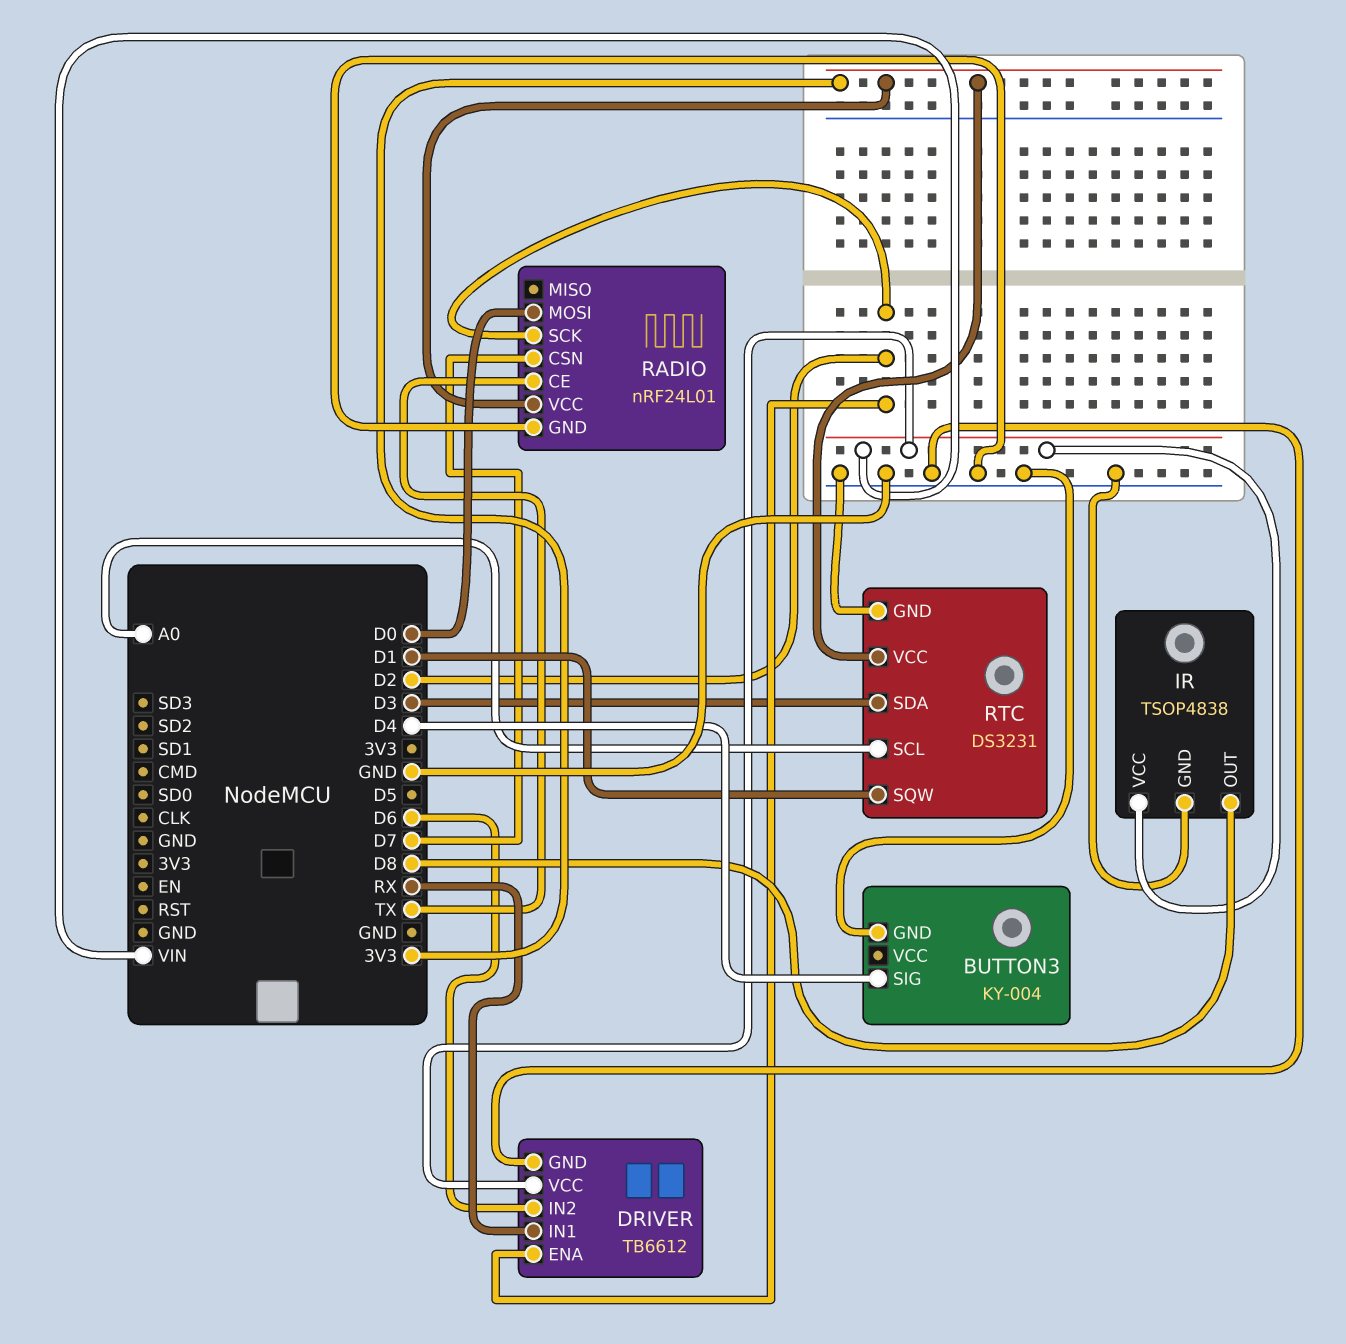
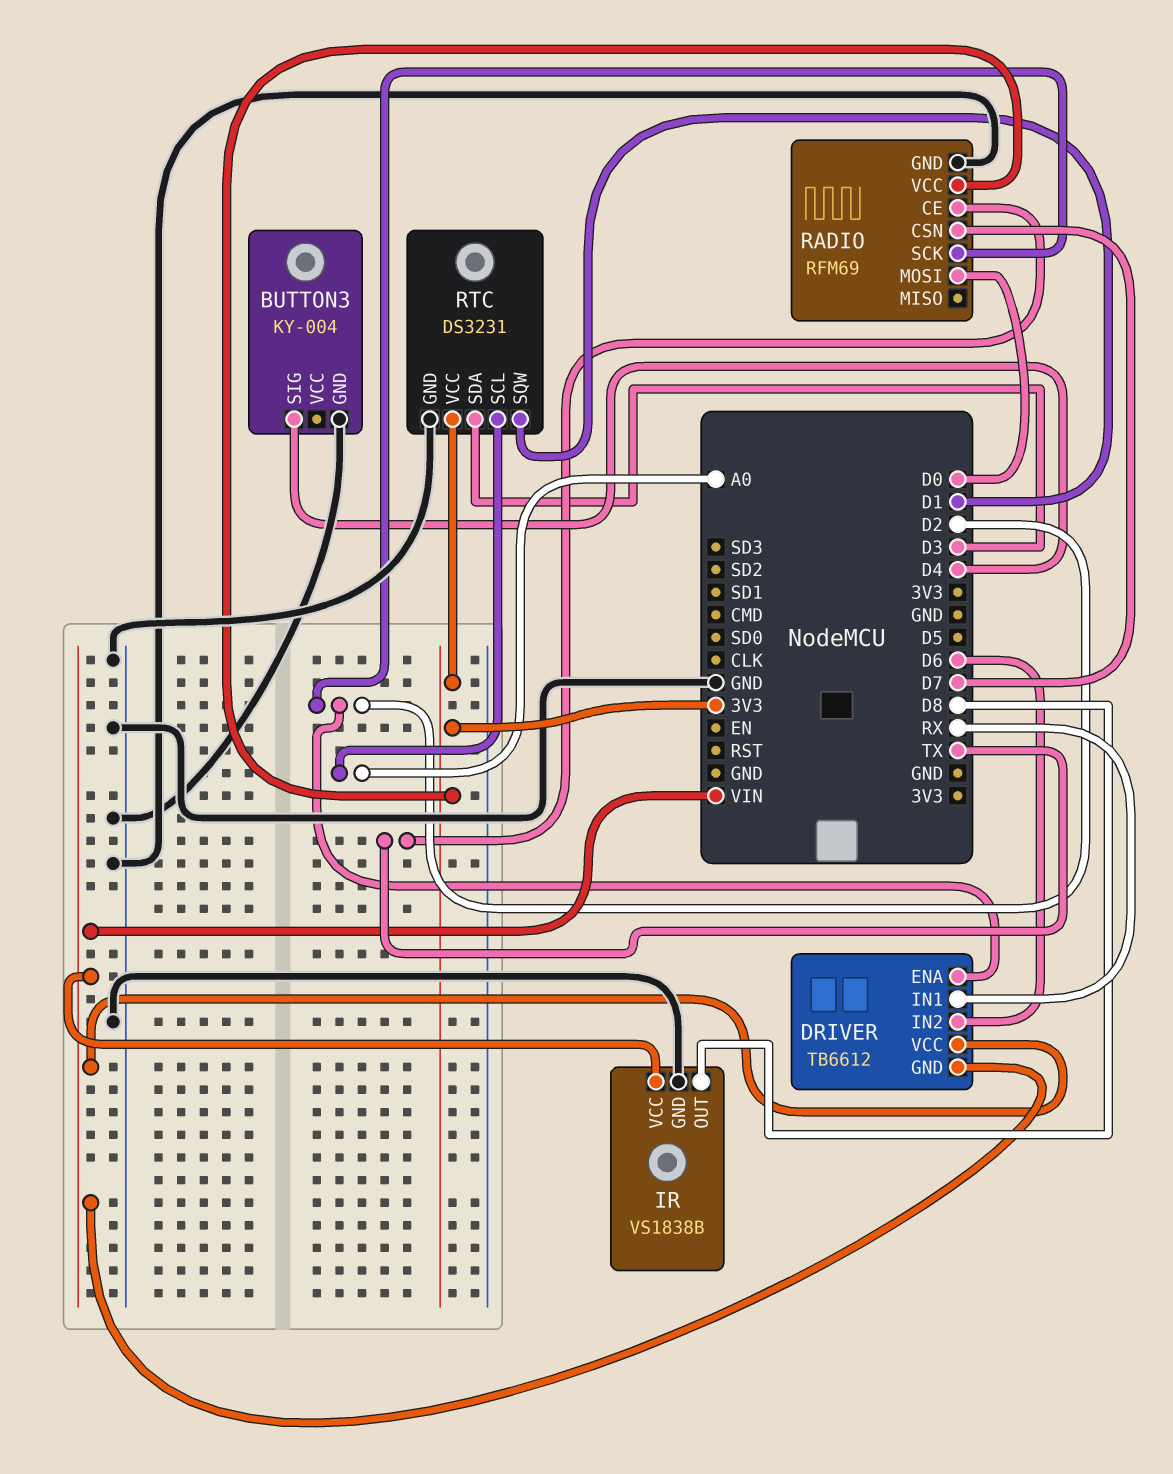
DRIVER pin GND: GND -> VIN
IR: TSOP4838 -> VS1838B
RADIO: nRF24L01 -> RFM69

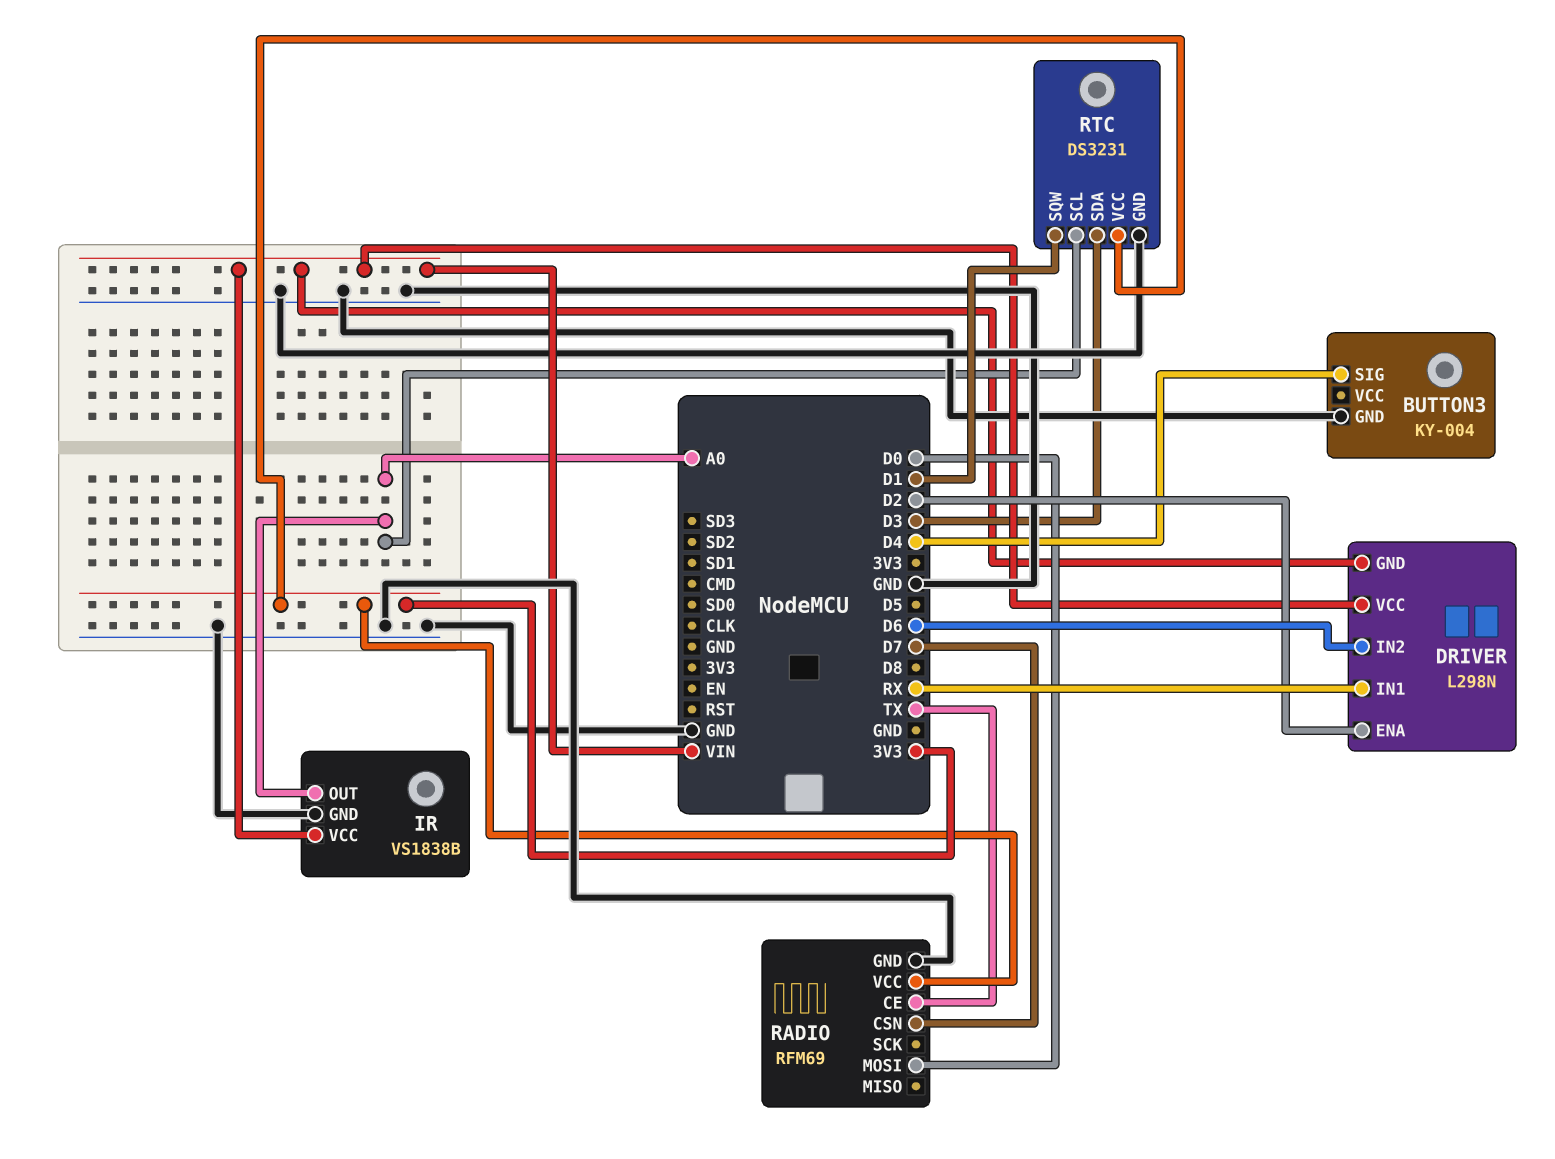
DRIVER: TB6612 -> L298N
IR pin OUT: D8 -> A0
RADIO pin SCK: D2 -> none

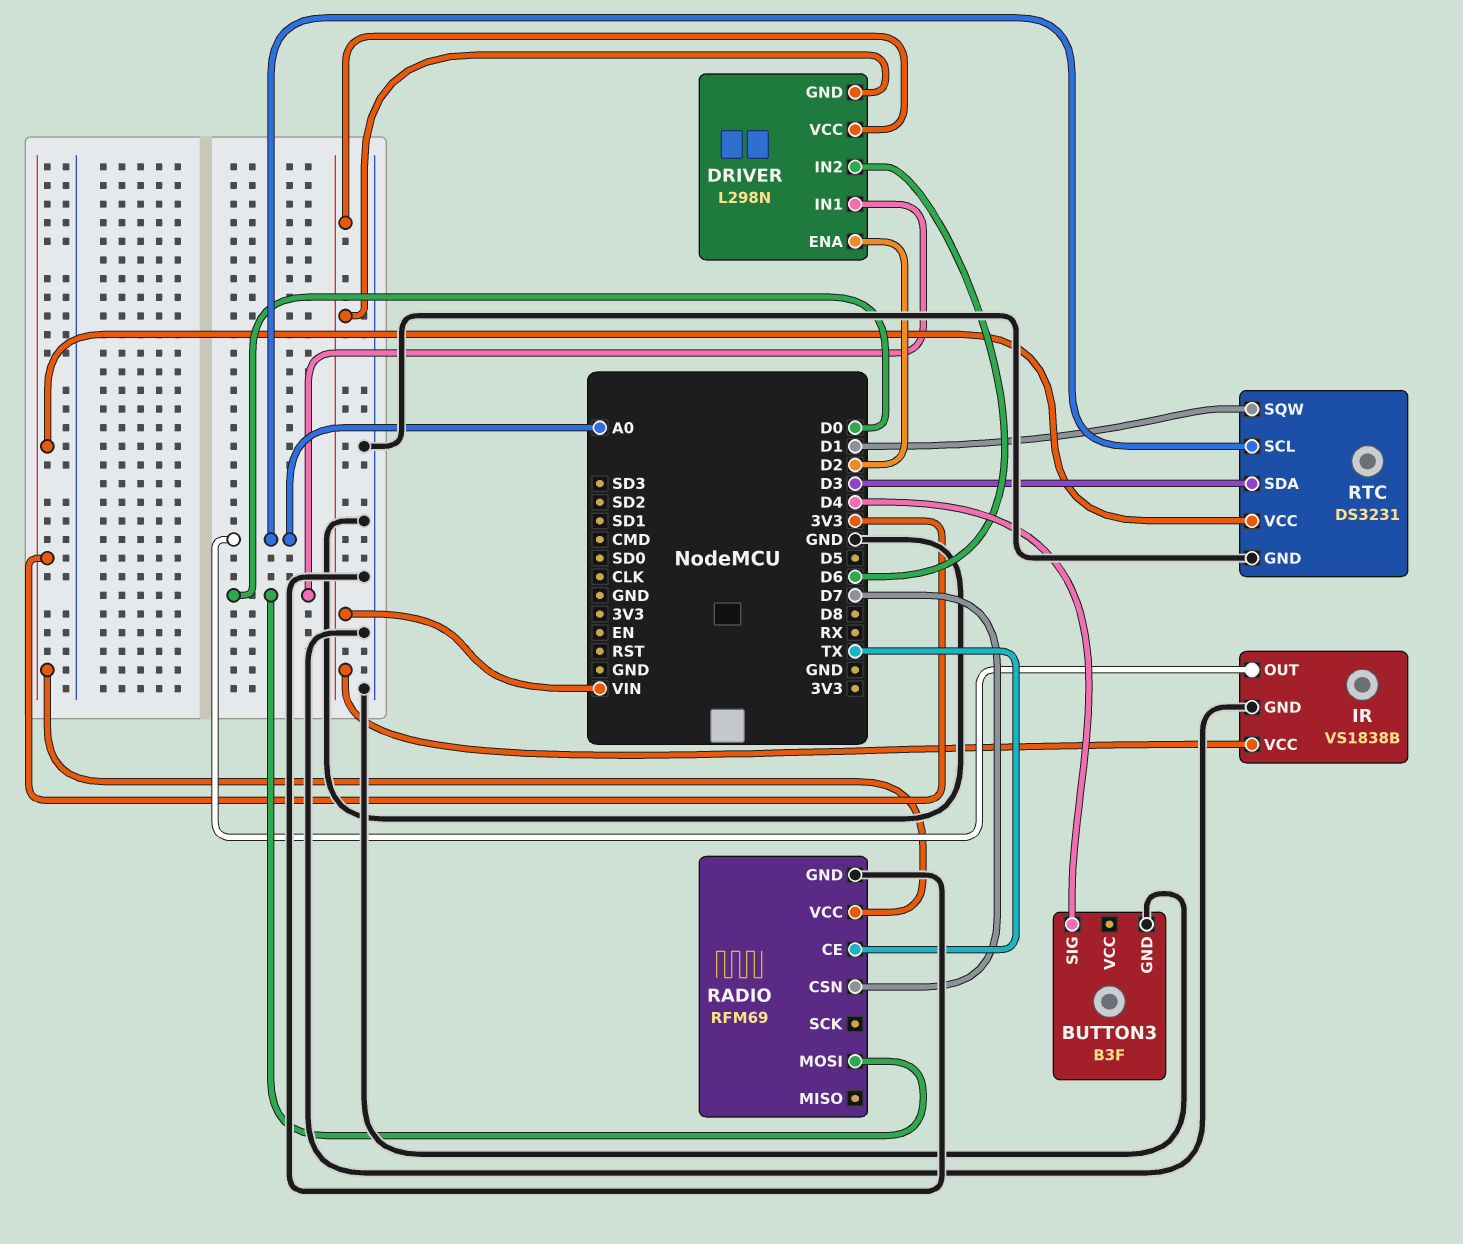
BUTTON3: KY-004 -> B3F
DRIVER pin IN1: RX -> D0

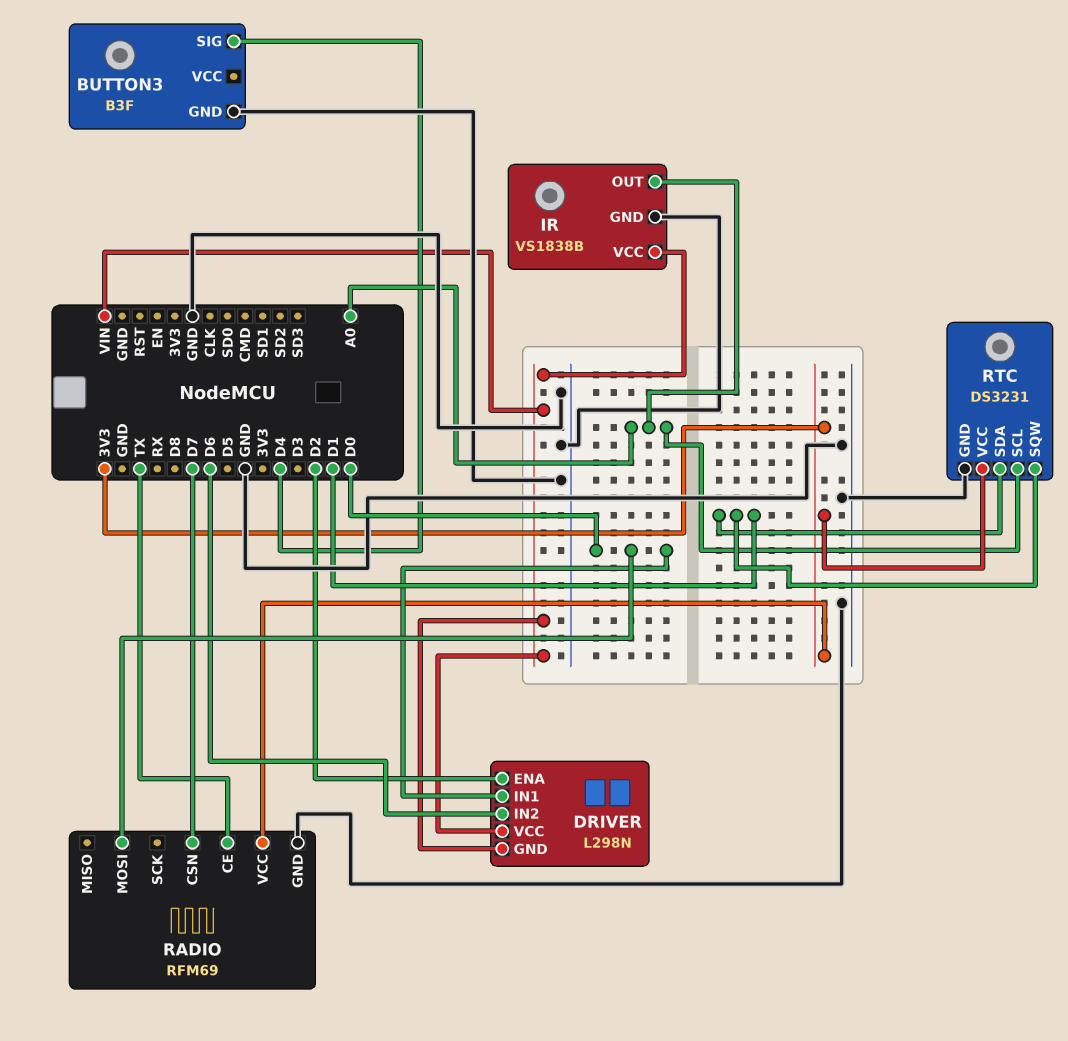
RTC pin SDA: D3 -> D1

